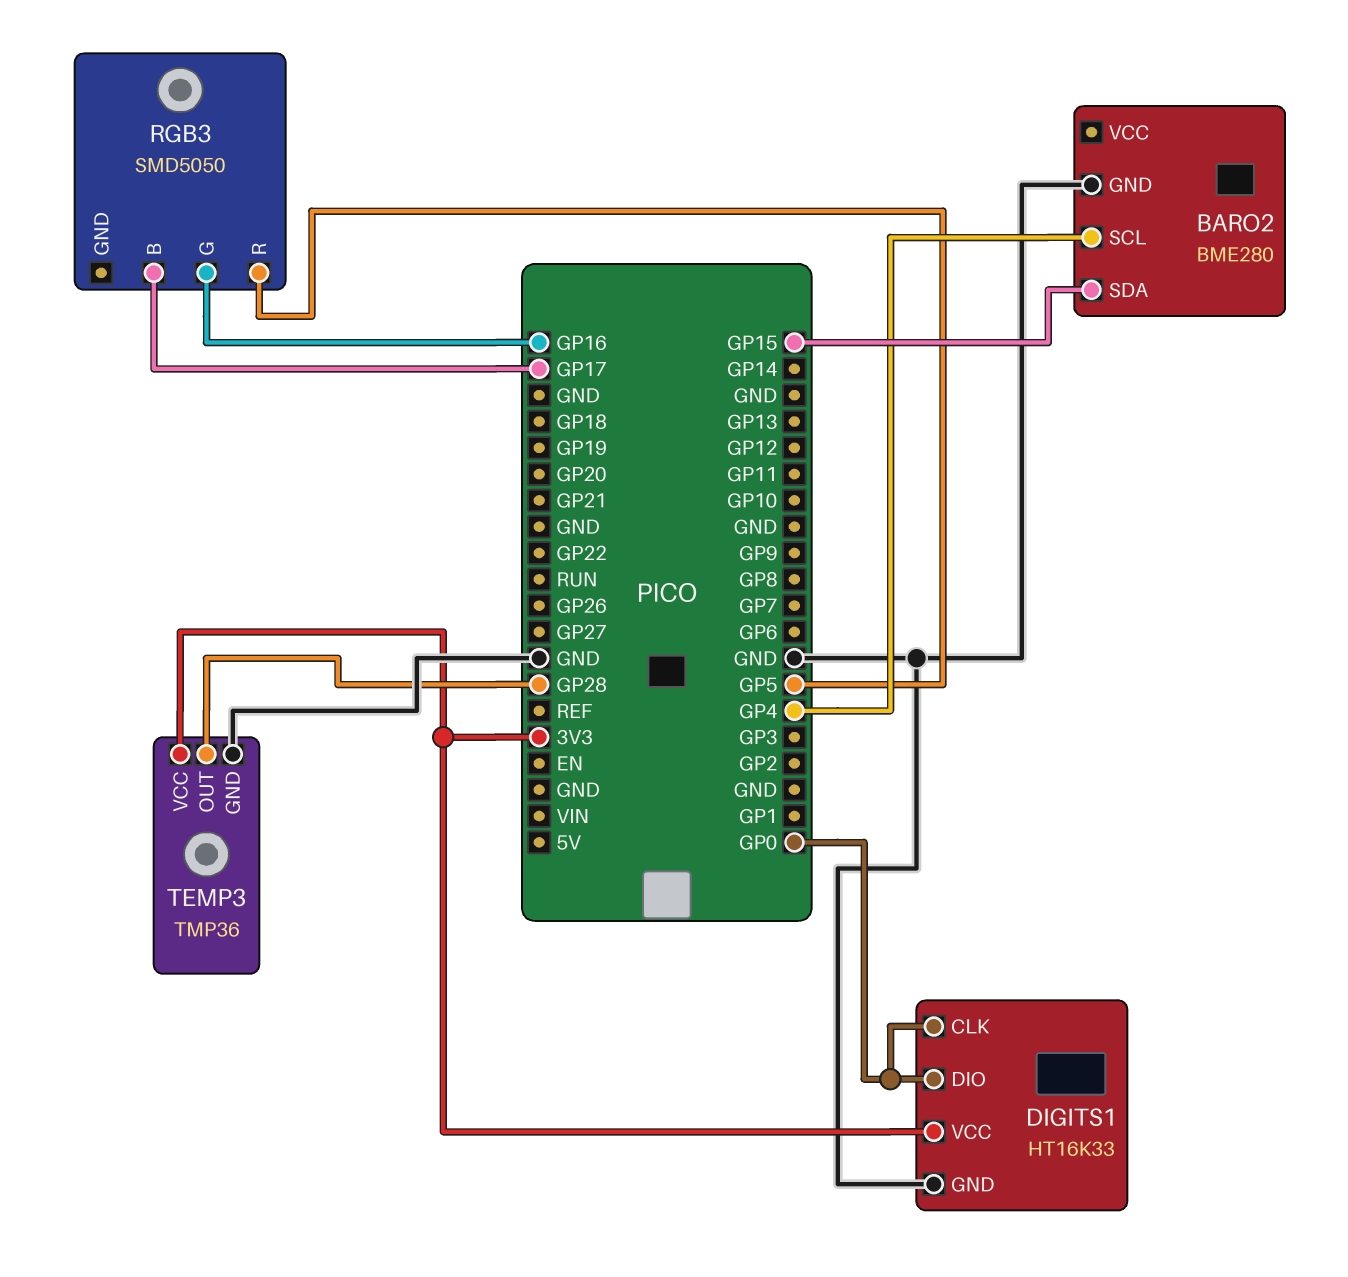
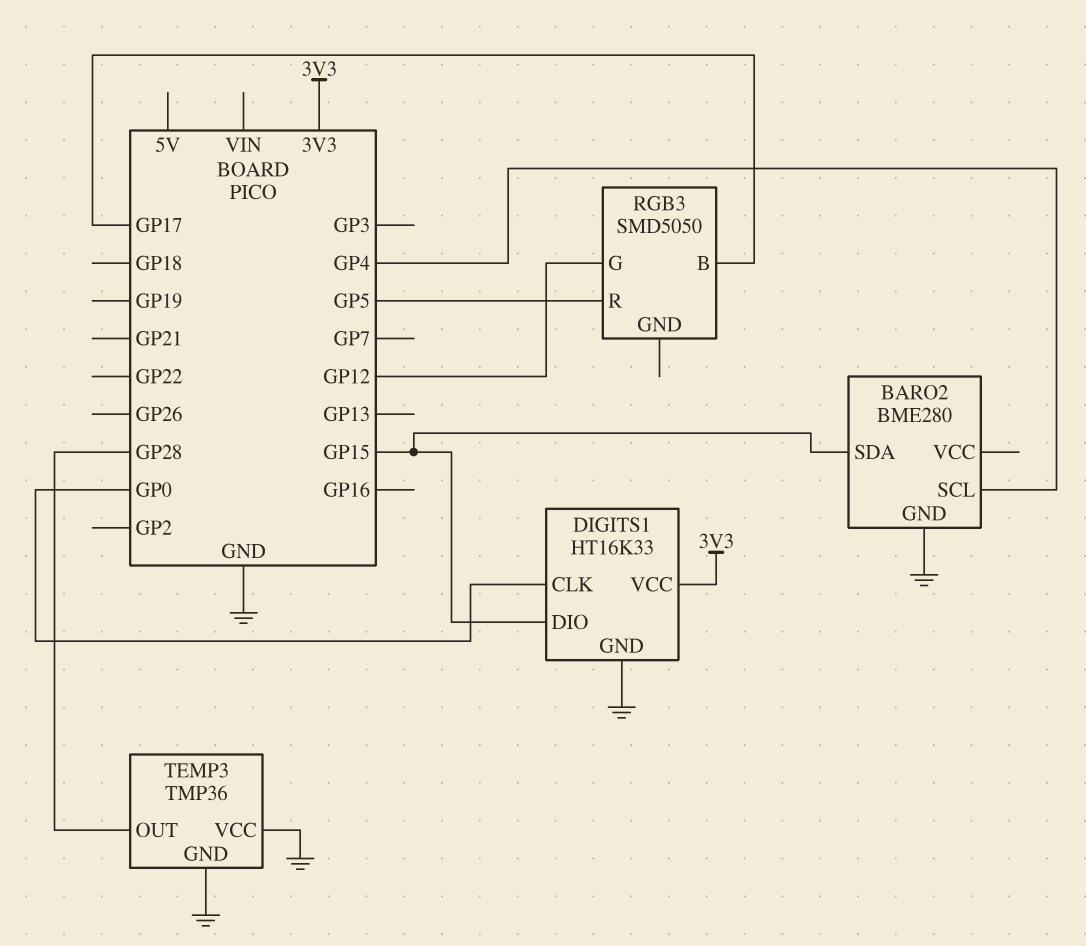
DIGITS1 pin DIO: GP0 -> GP15
RGB3 pin G: GP16 -> GP12
TEMP3 pin VCC: 3V3 -> GND

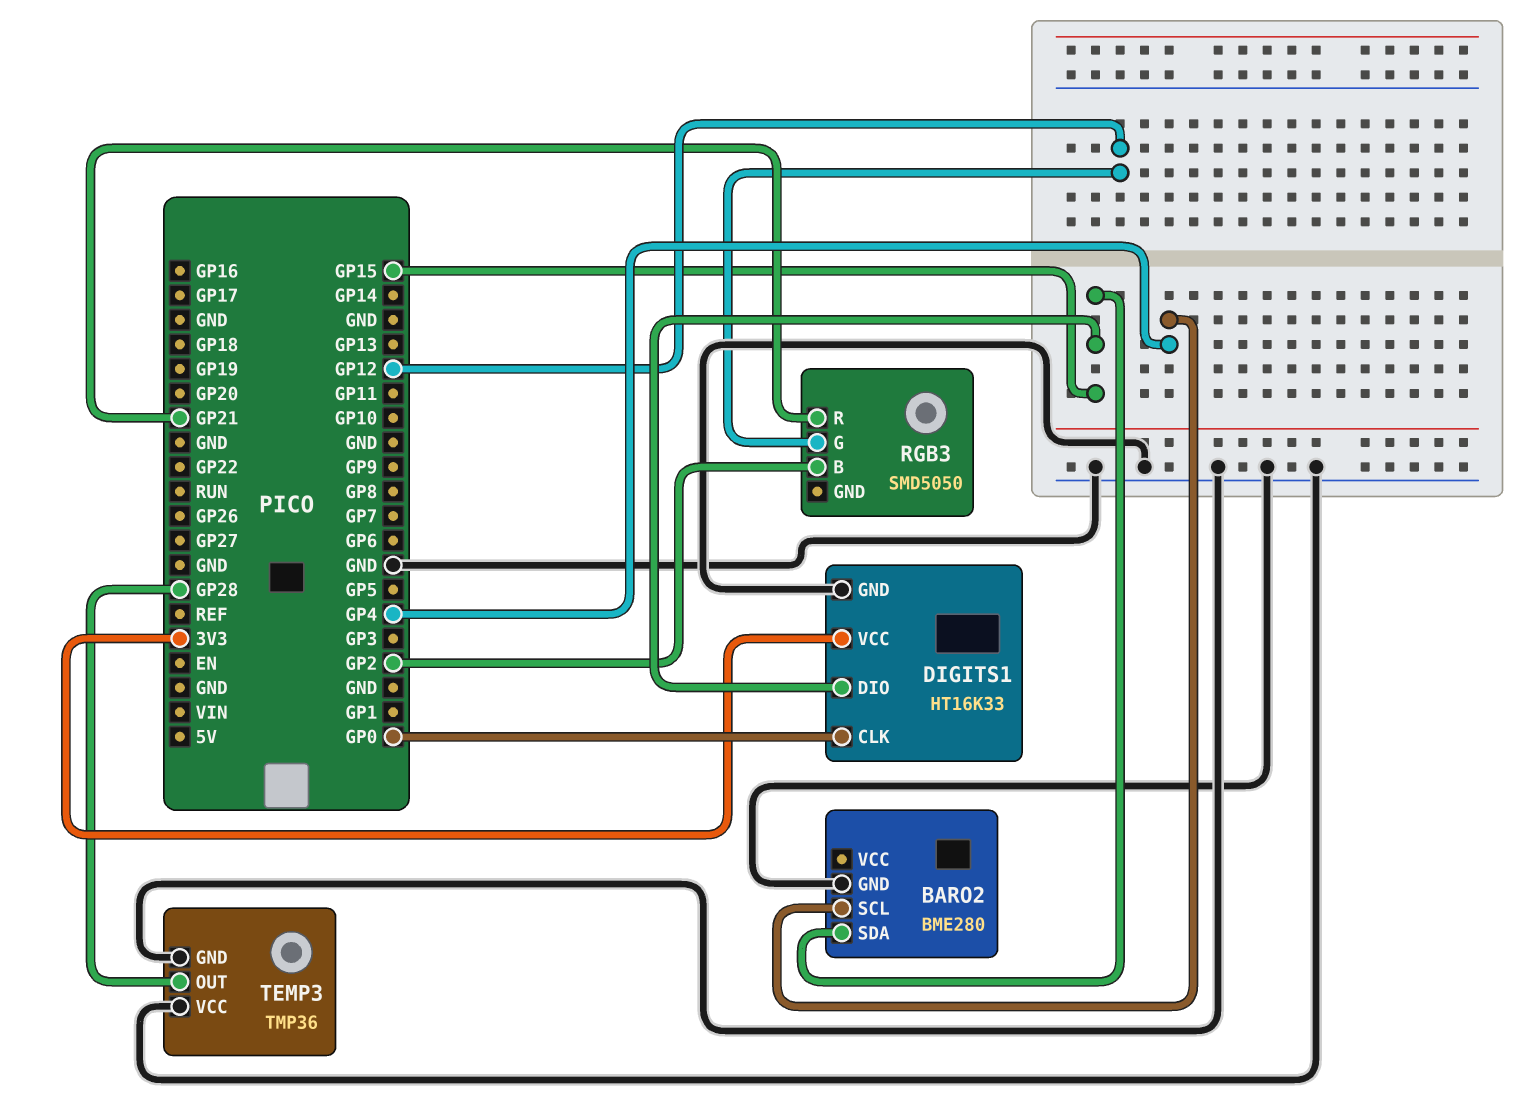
RGB3 pin B: GP17 -> GP2
RGB3 pin R: GP5 -> GP21

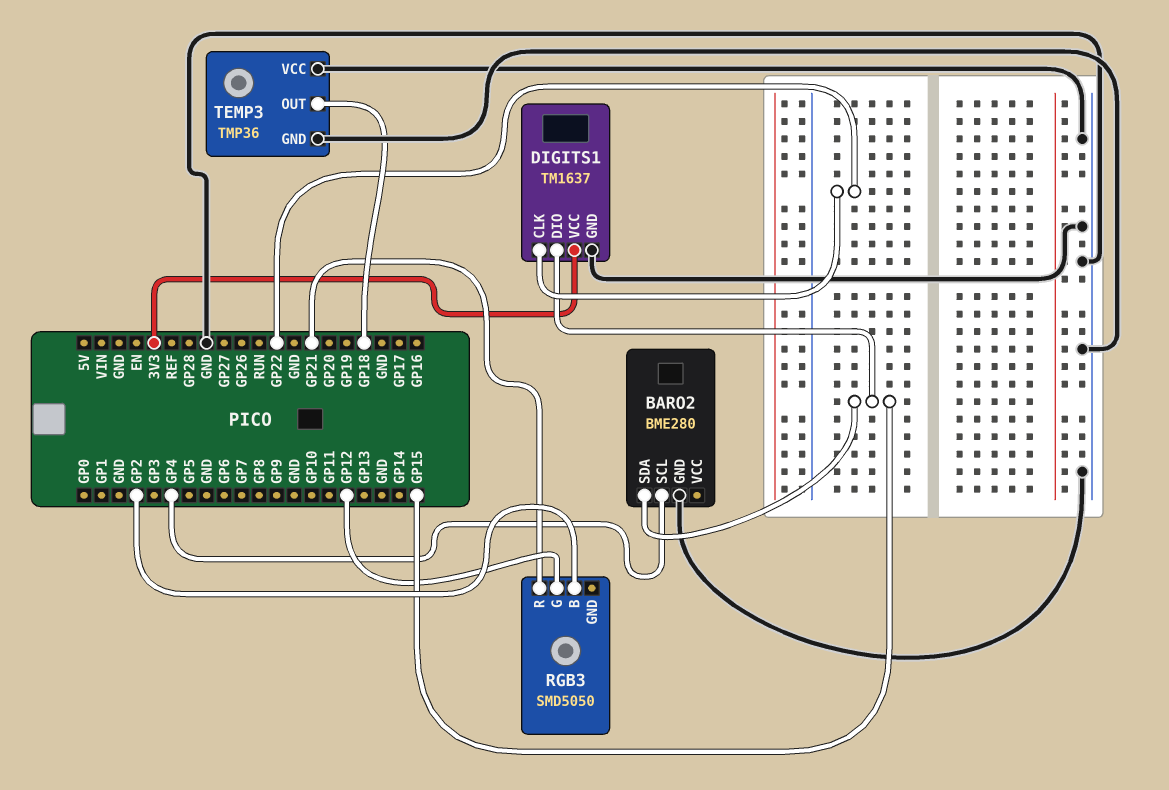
DIGITS1: HT16K33 -> TM1637
DIGITS1 pin CLK: GP0 -> GP22
TEMP3 pin OUT: GP28 -> GP18

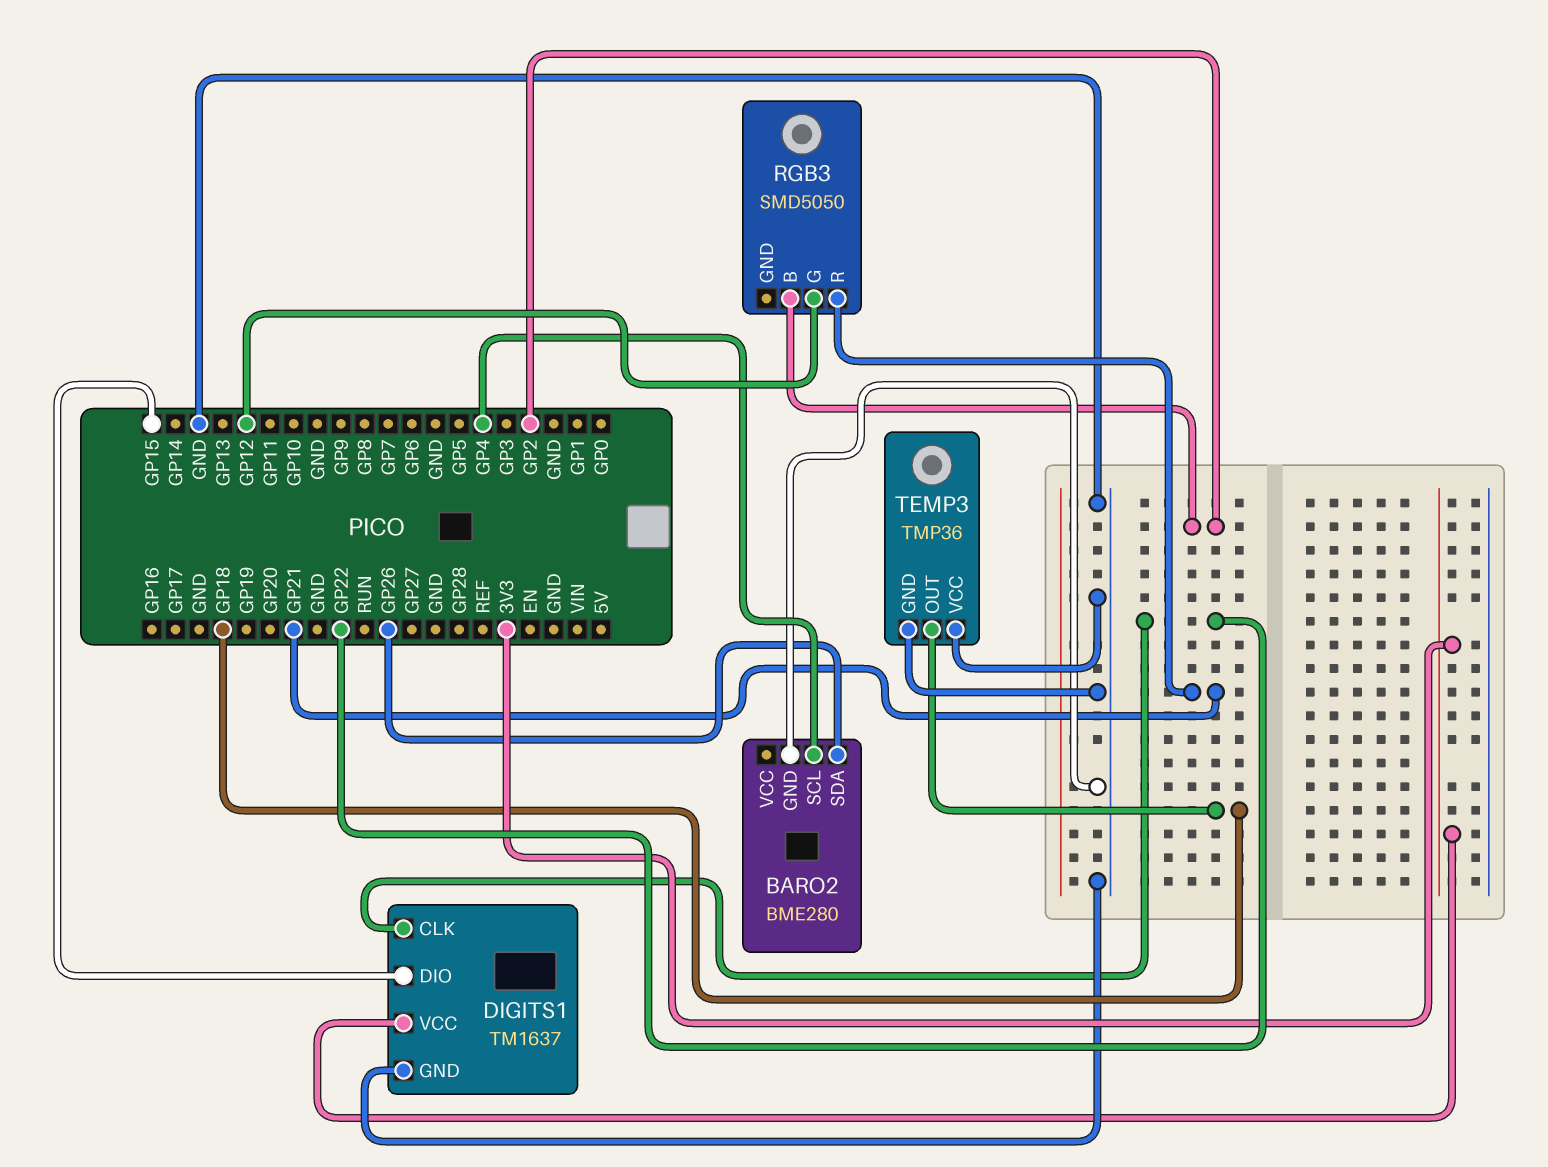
BARO2 pin SDA: GP15 -> GP26

